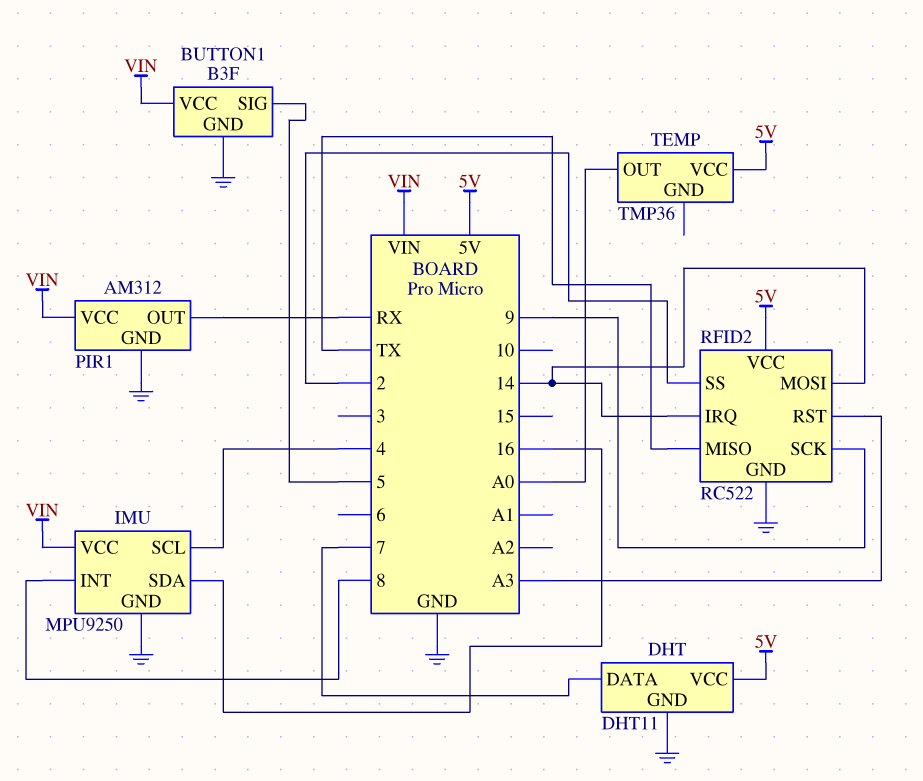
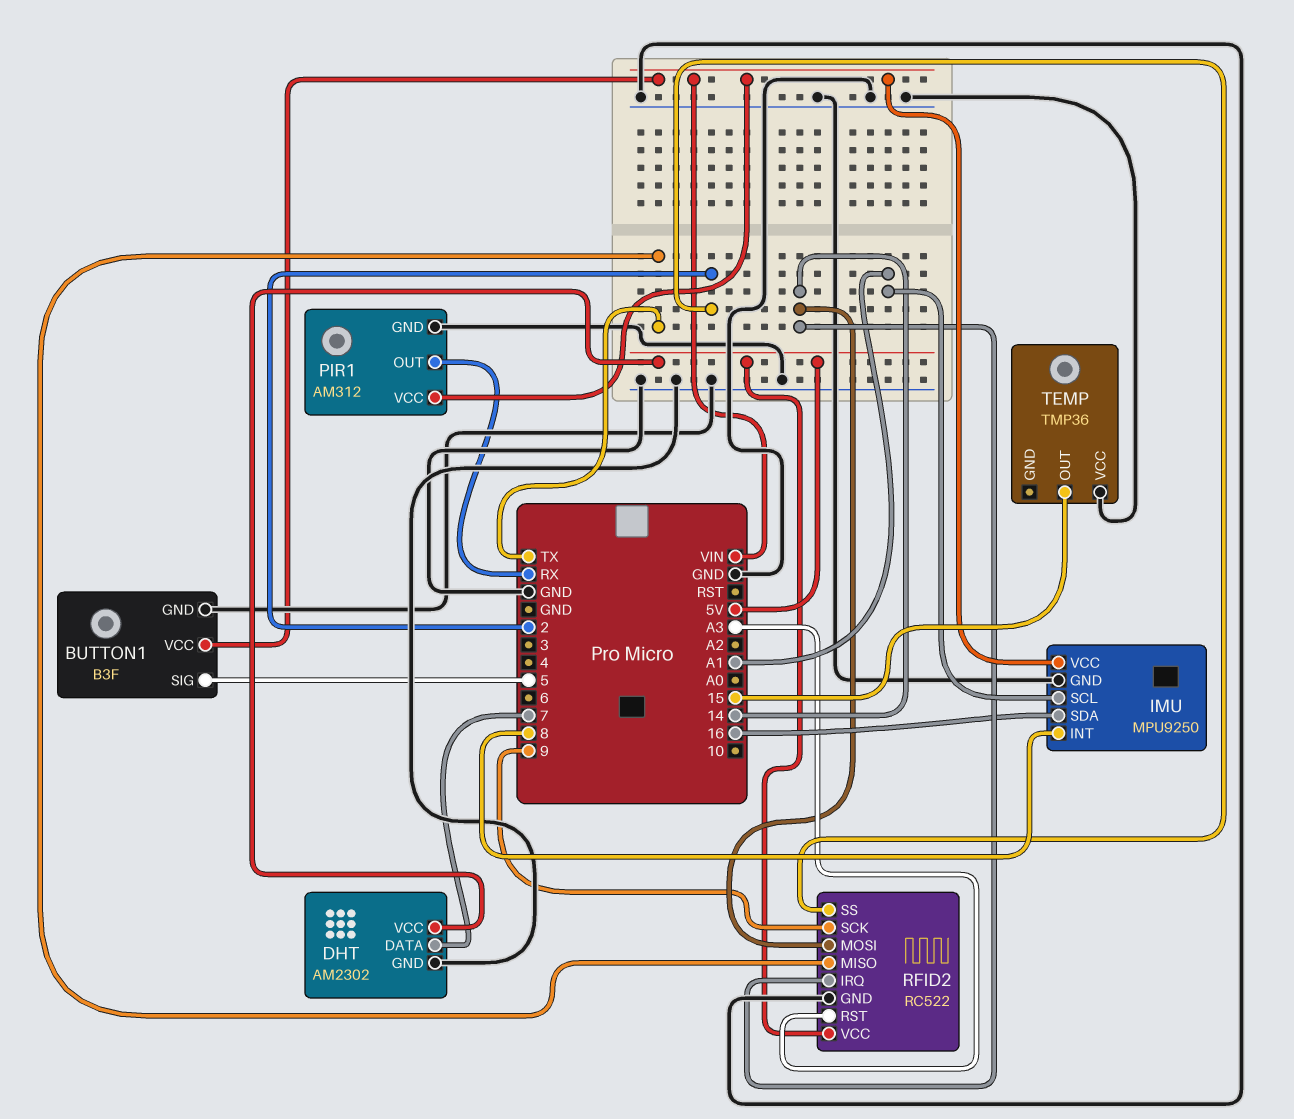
DHT: DHT11 -> AM2302
IMU pin SCL: 4 -> A1
TEMP pin OUT: A0 -> 15
TEMP pin VCC: 5V -> GND

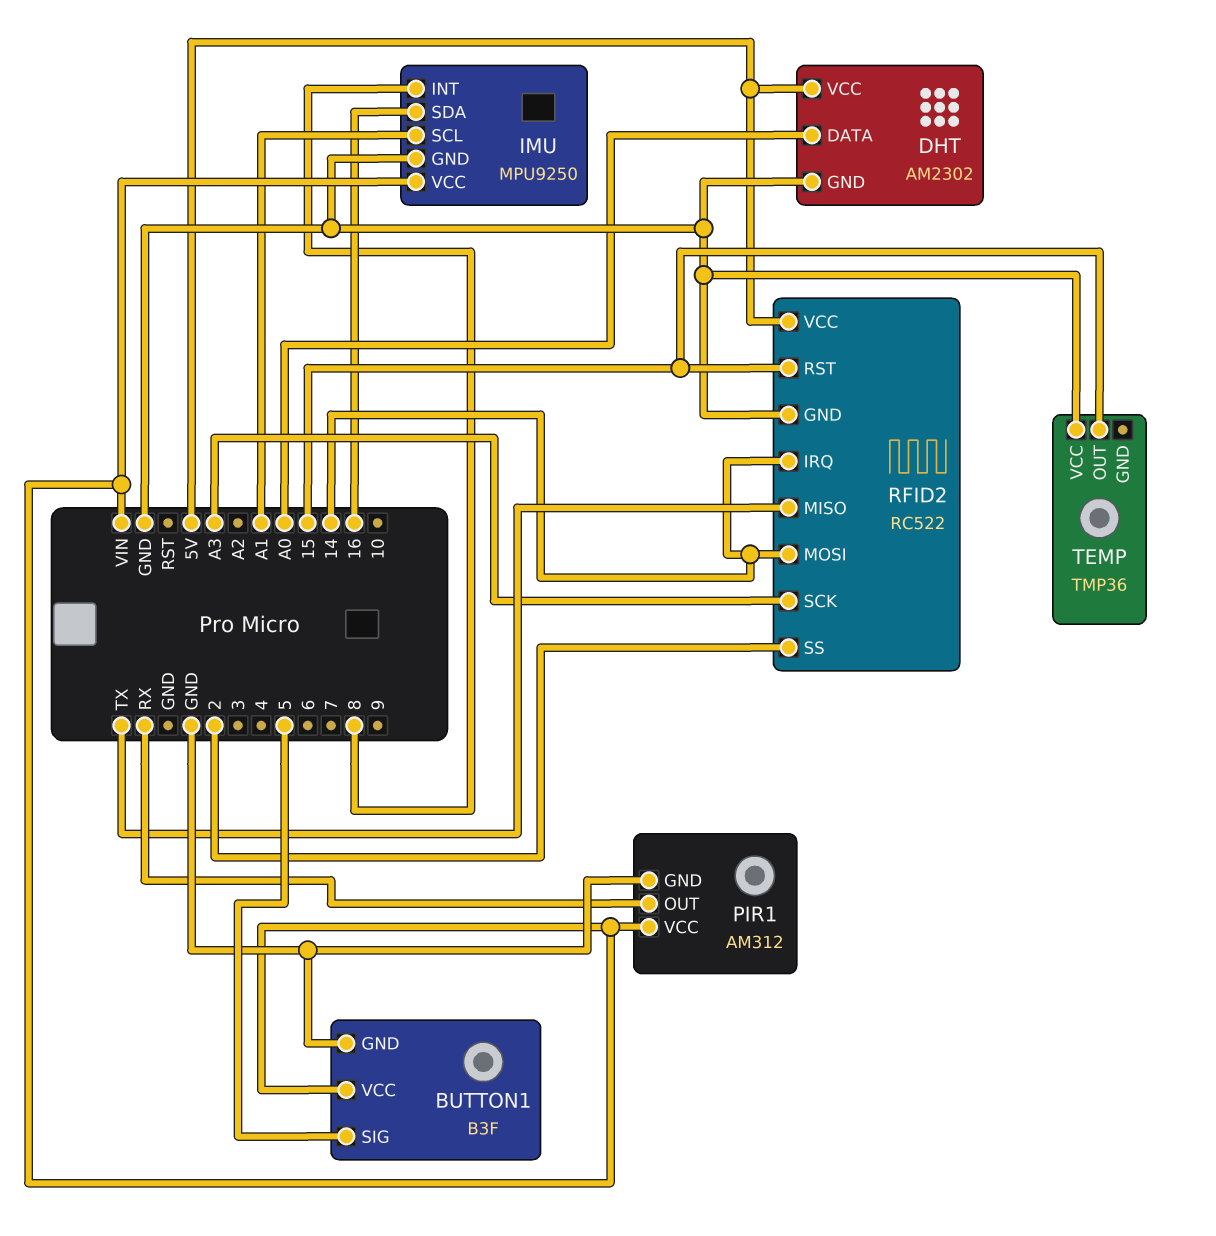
DHT pin DATA: 7 -> A0
RFID2 pin RST: A3 -> 15
RFID2 pin SCK: 9 -> A3

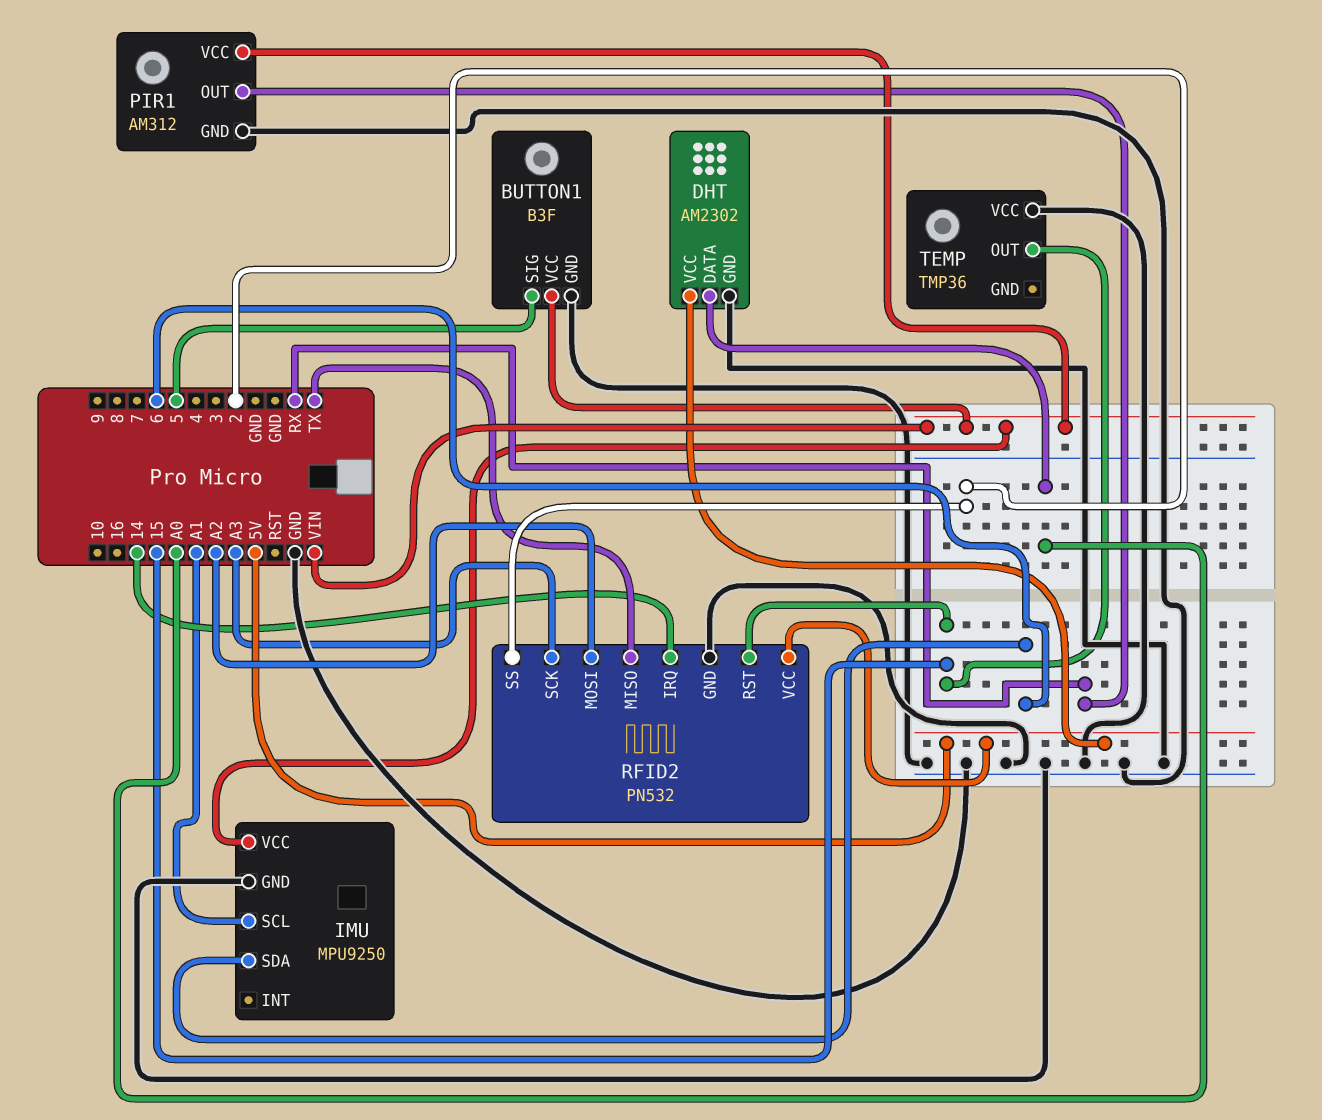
IMU pin INT: 8 -> none
IMU pin SDA: 16 -> 6
RFID2: RC522 -> PN532
RFID2 pin MOSI: 14 -> A2

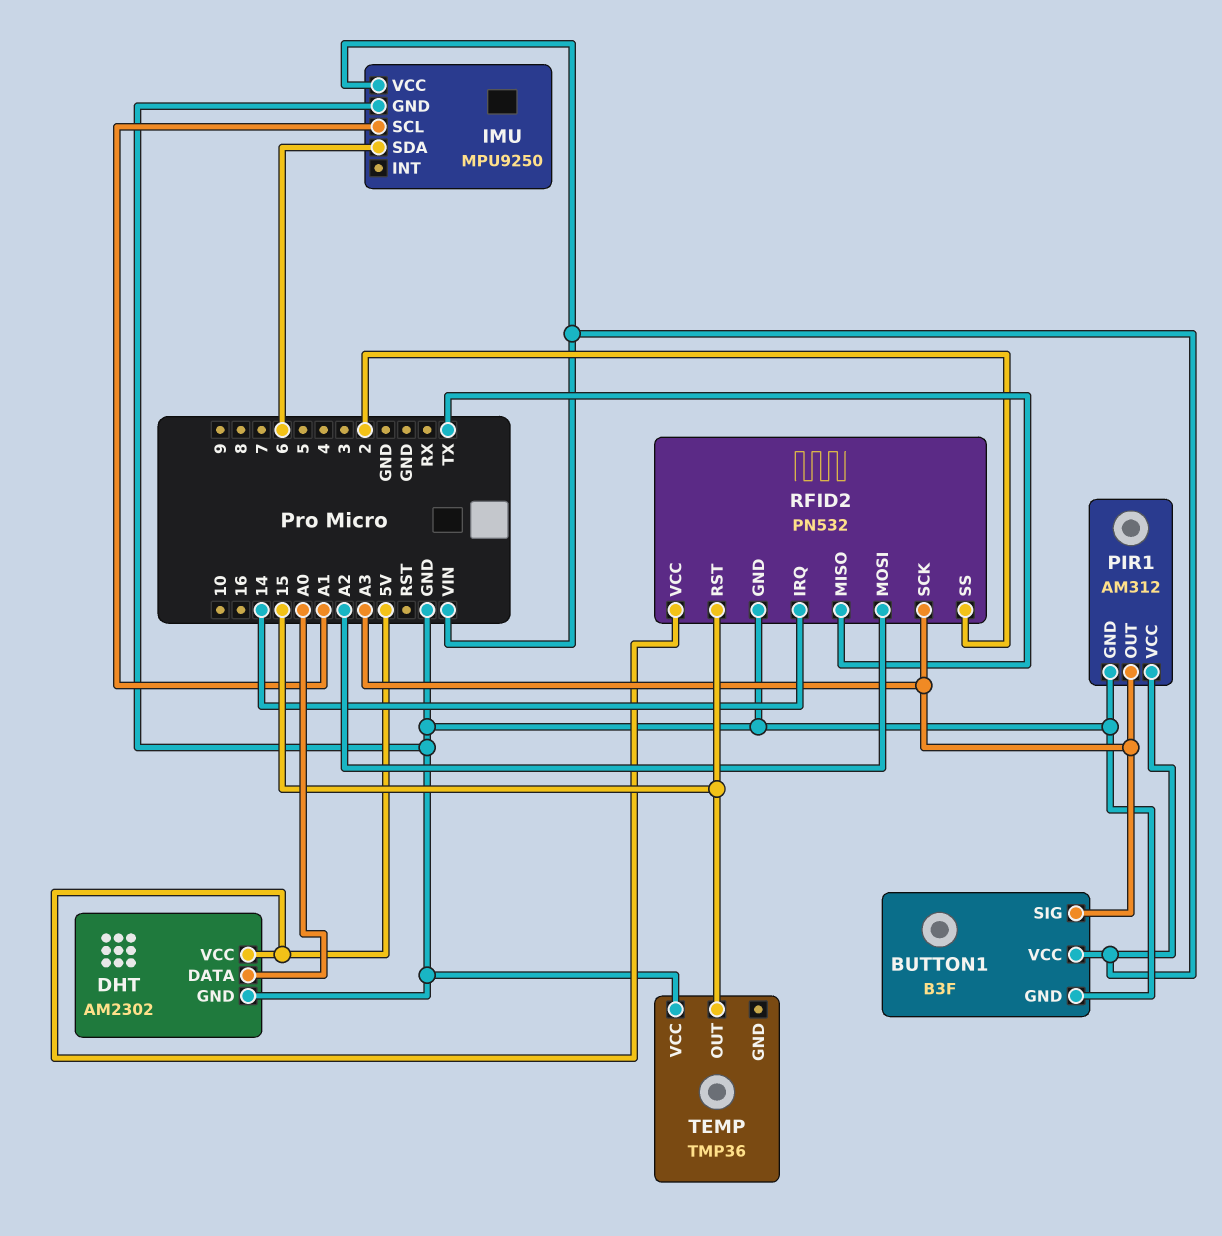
BUTTON1 pin SIG: 5 -> A3
PIR1 pin OUT: RX -> A3

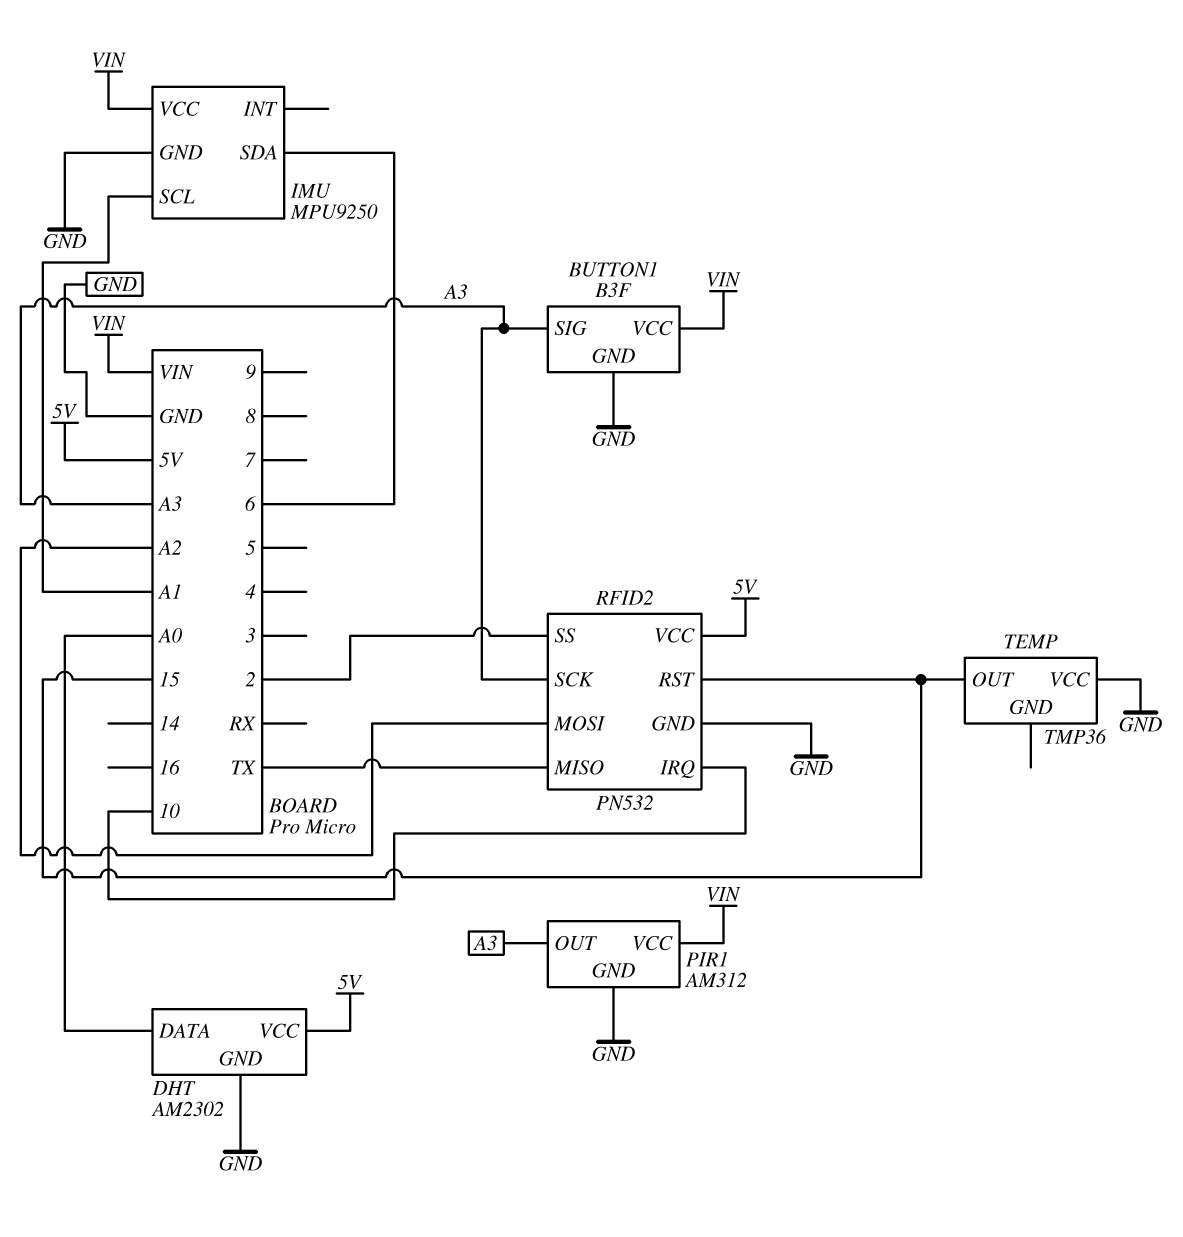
RFID2 pin IRQ: 14 -> 10

